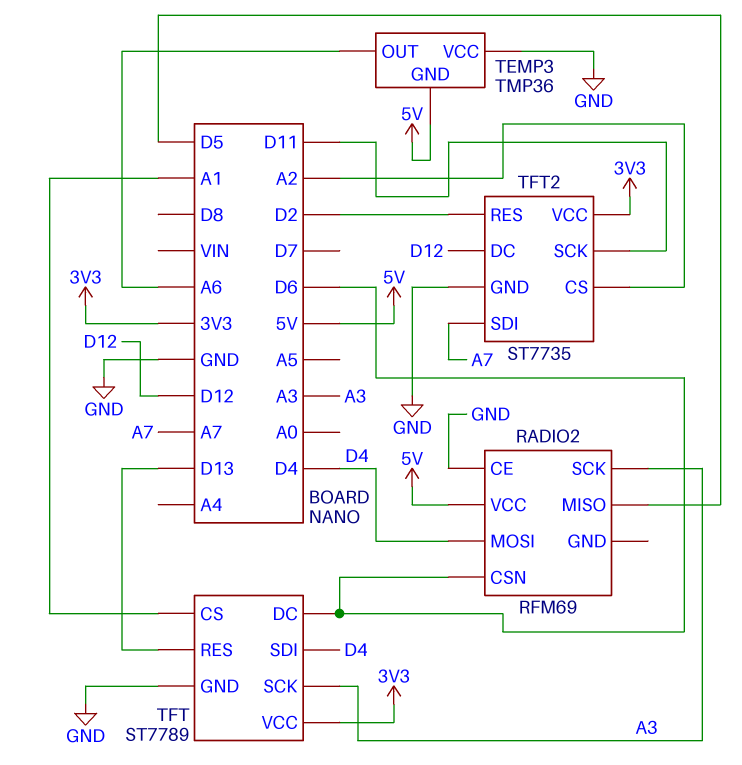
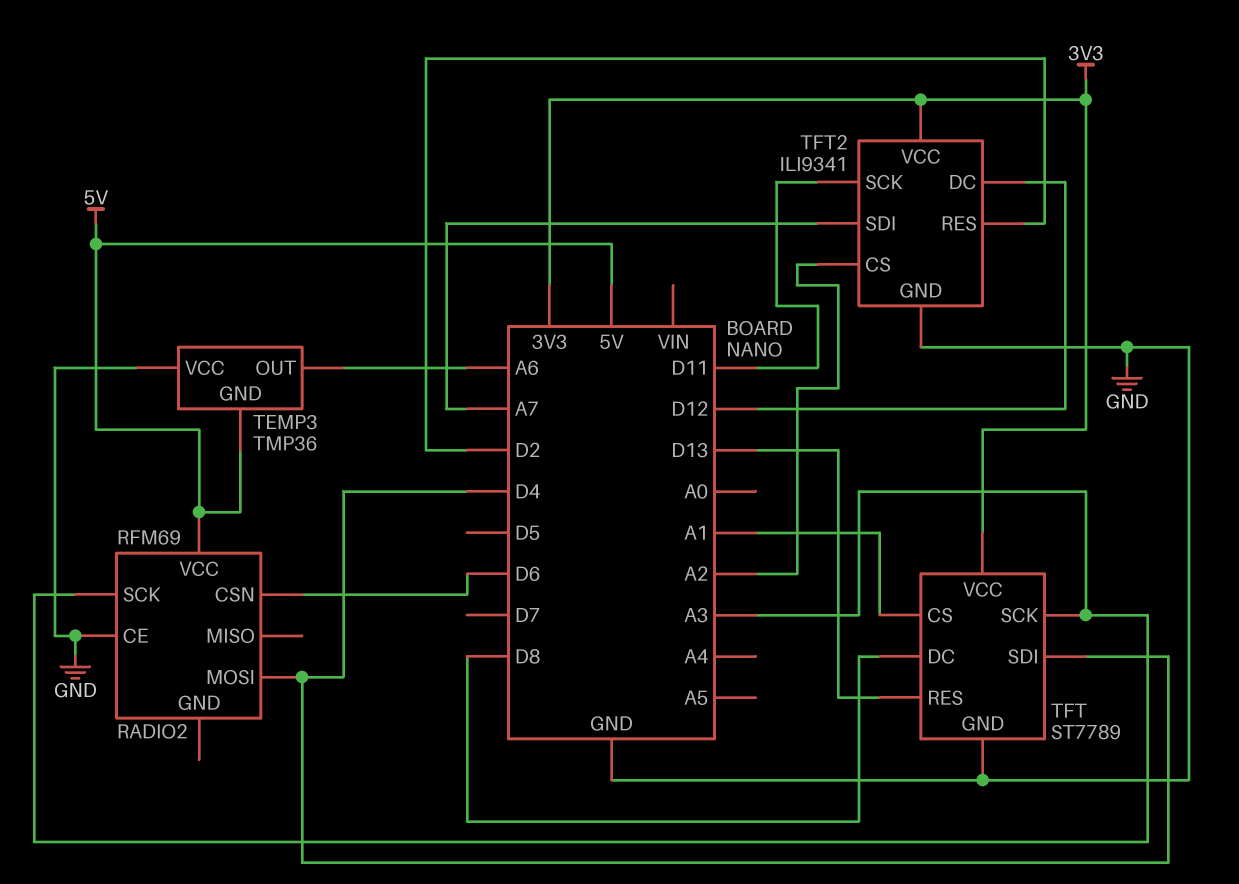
RADIO2 pin MISO: D5 -> none
TFT pin DC: D6 -> D8
TFT2: ST7735 -> ILI9341

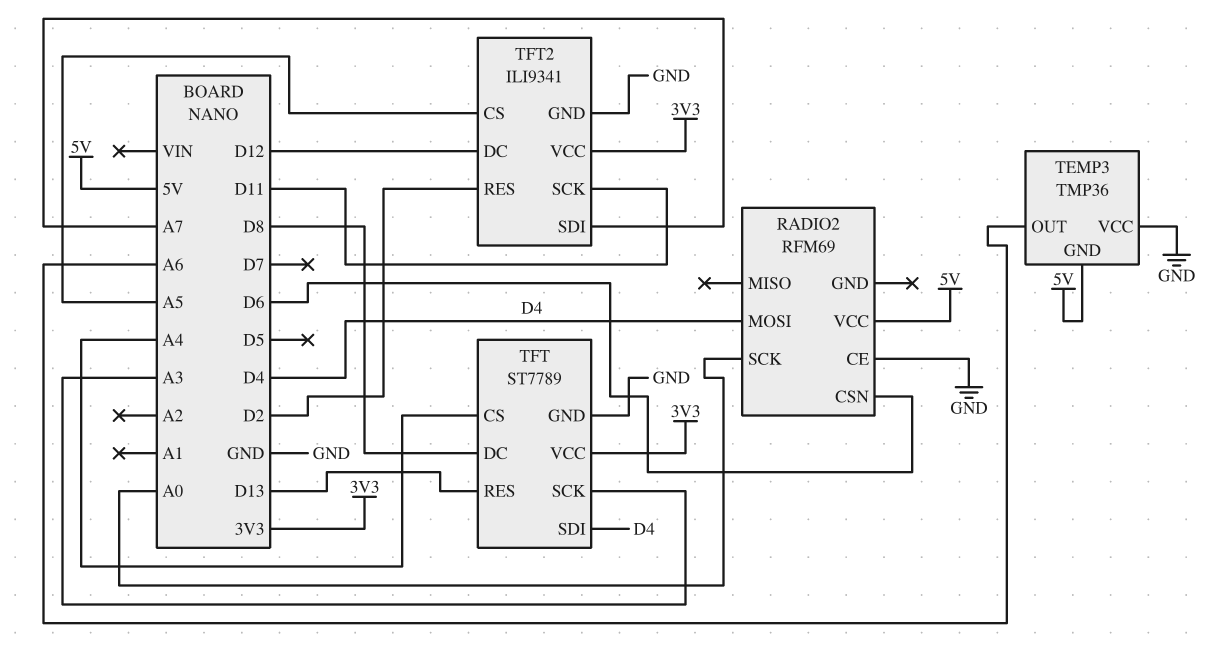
RADIO2 pin SCK: A3 -> A0
TFT pin CS: A1 -> A4
TFT2 pin CS: A2 -> A5

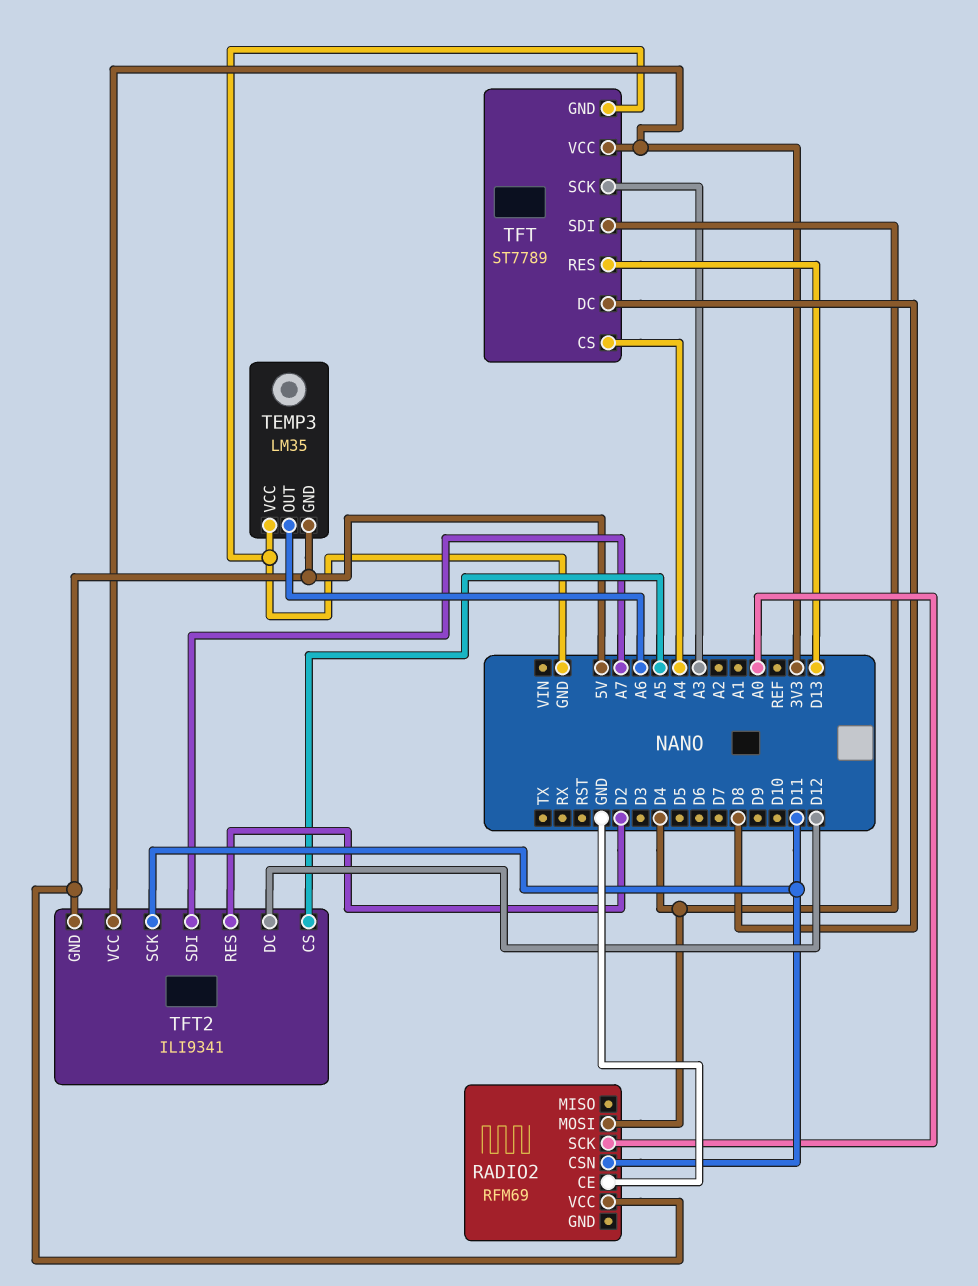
RADIO2 pin CSN: D6 -> D11
TEMP3: TMP36 -> LM35
TFT2 pin GND: GND -> 5V

